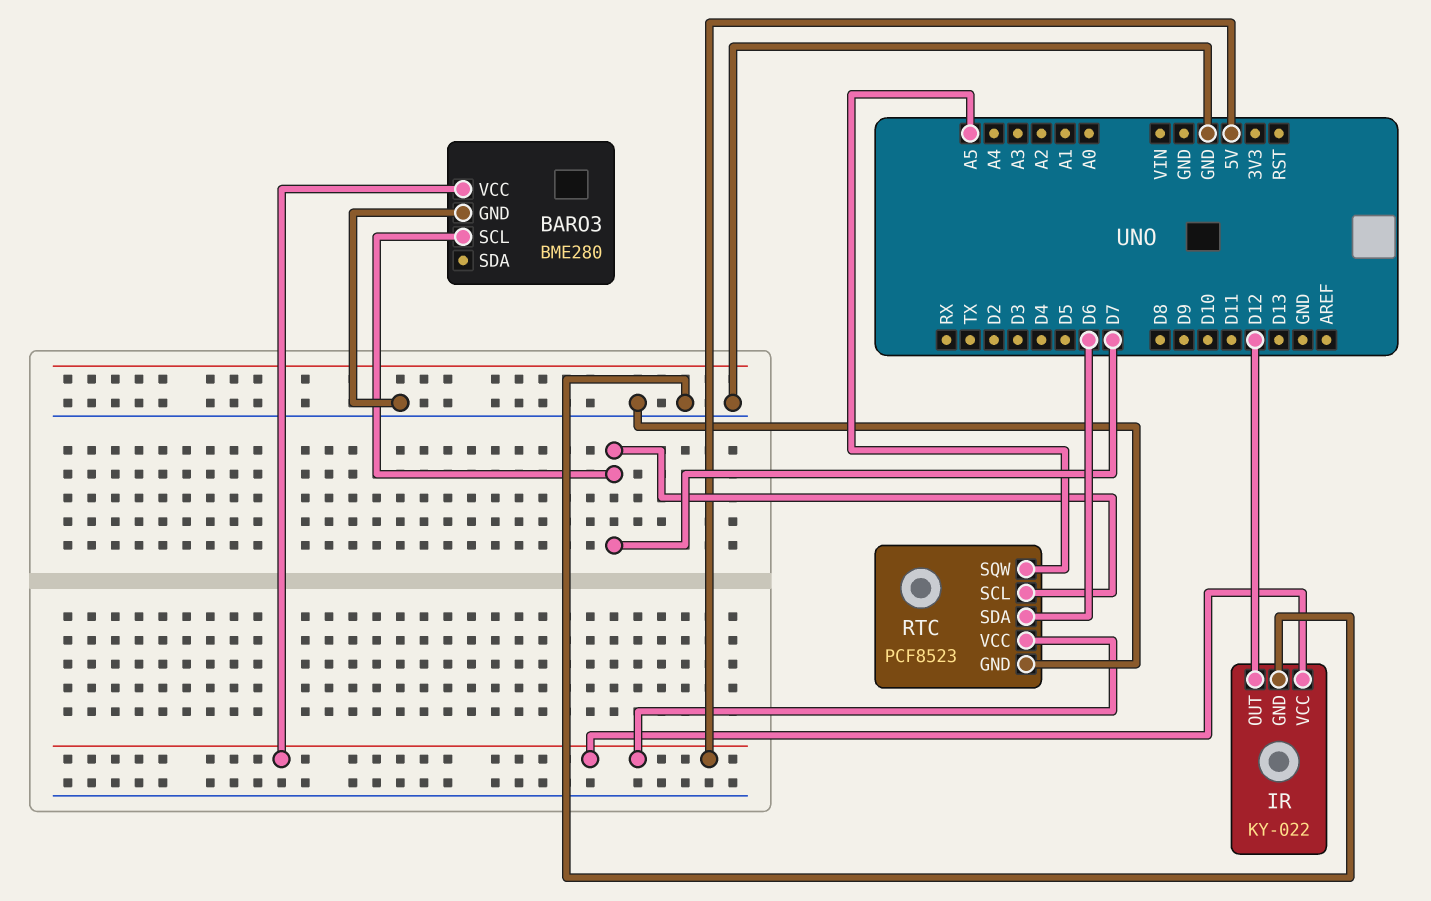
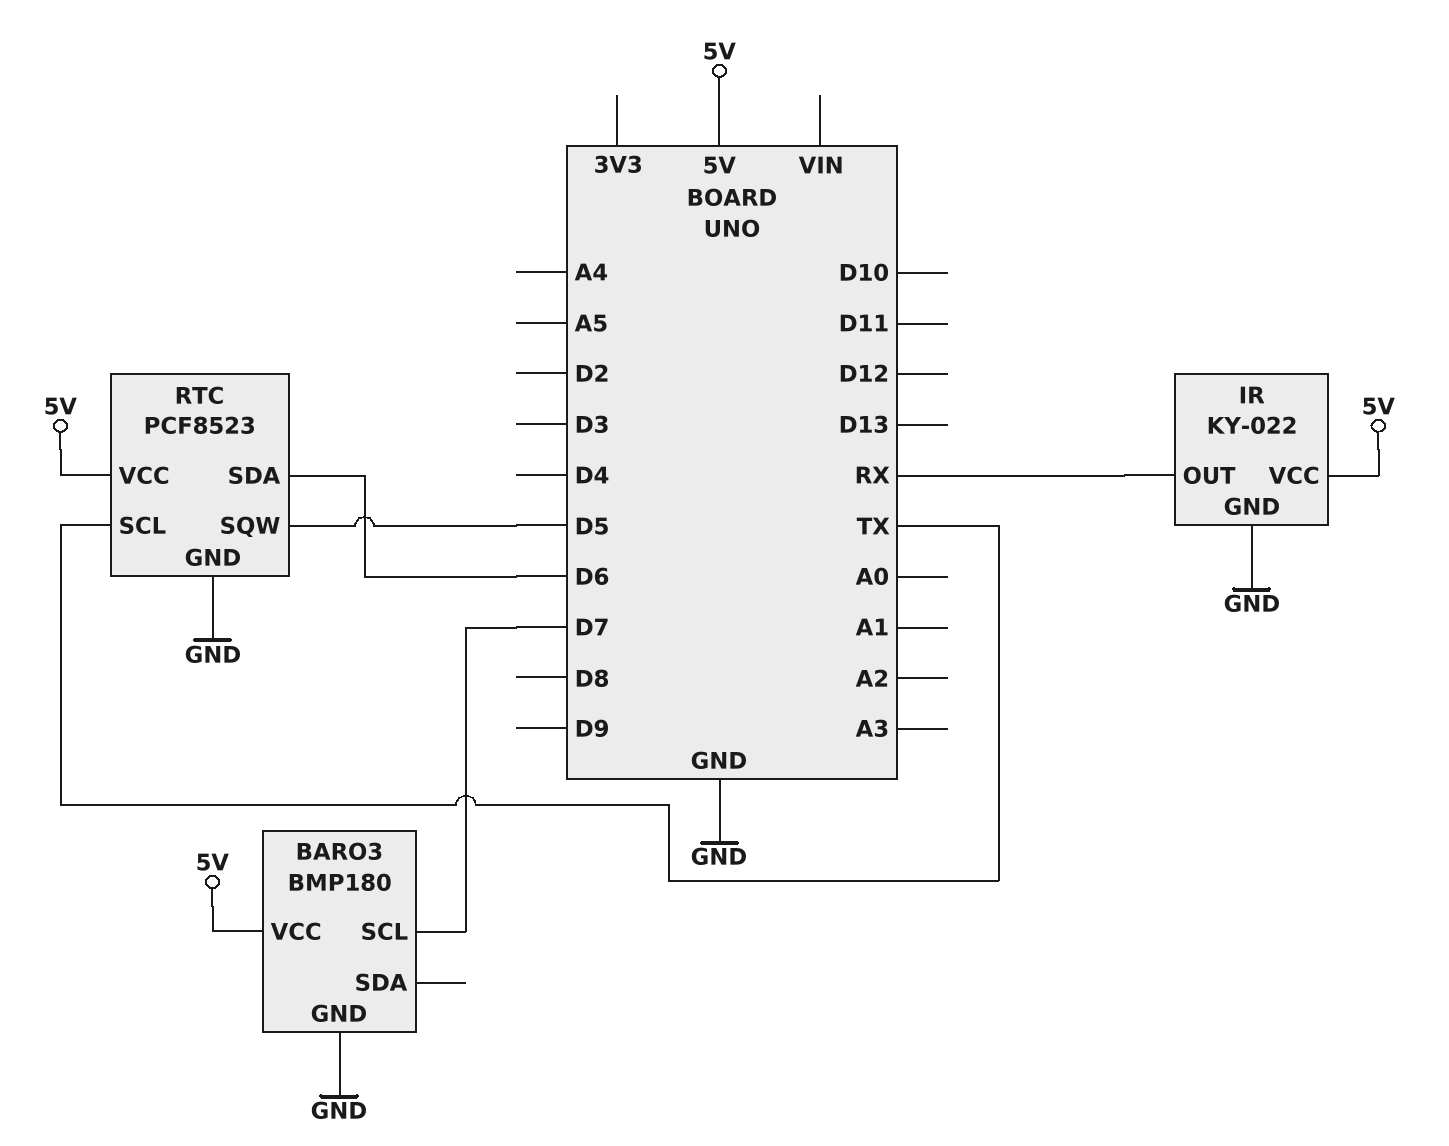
BARO3: BME280 -> BMP180
IR pin OUT: D12 -> RX
RTC pin SCL: D7 -> TX
RTC pin SQW: A5 -> D5

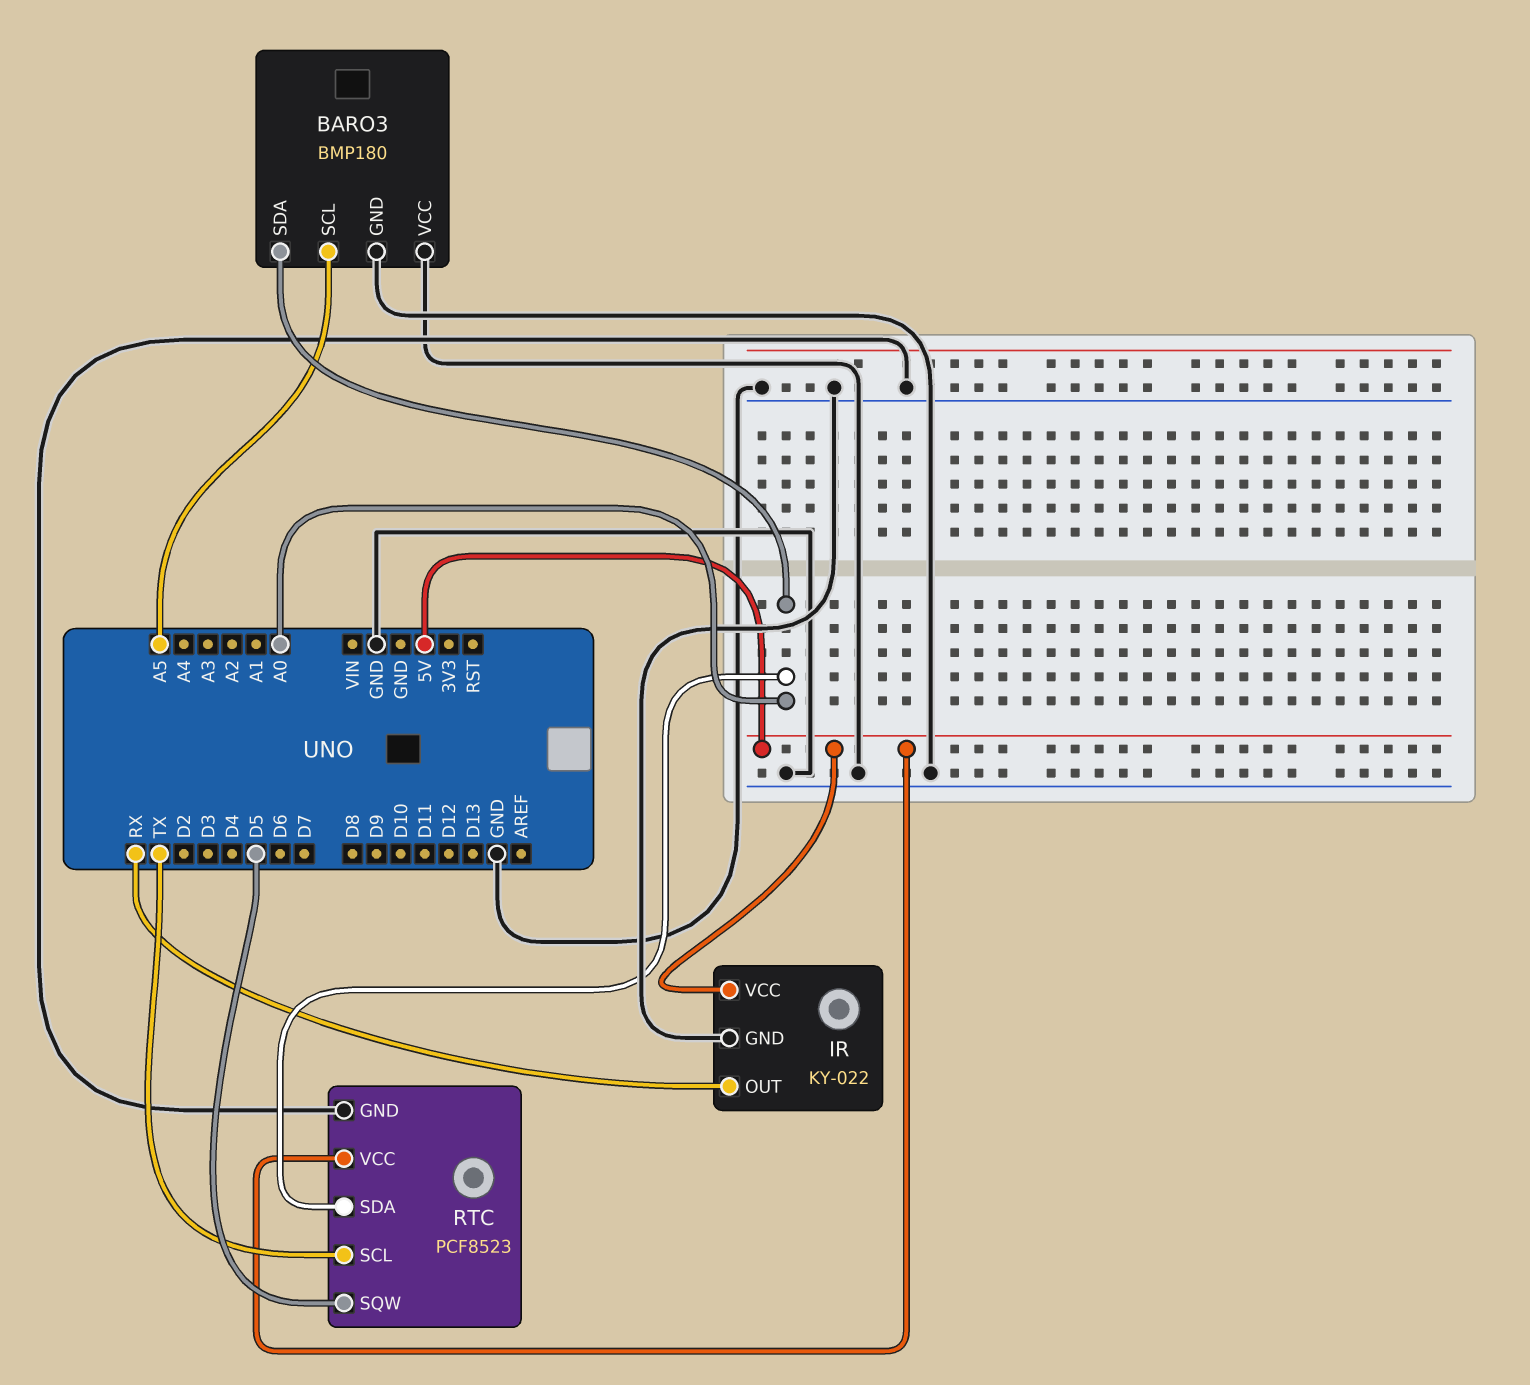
BARO3 pin SCL: D7 -> A5
BARO3 pin SDA: none -> A0
BARO3 pin VCC: 5V -> GND
RTC pin SDA: D6 -> A0

